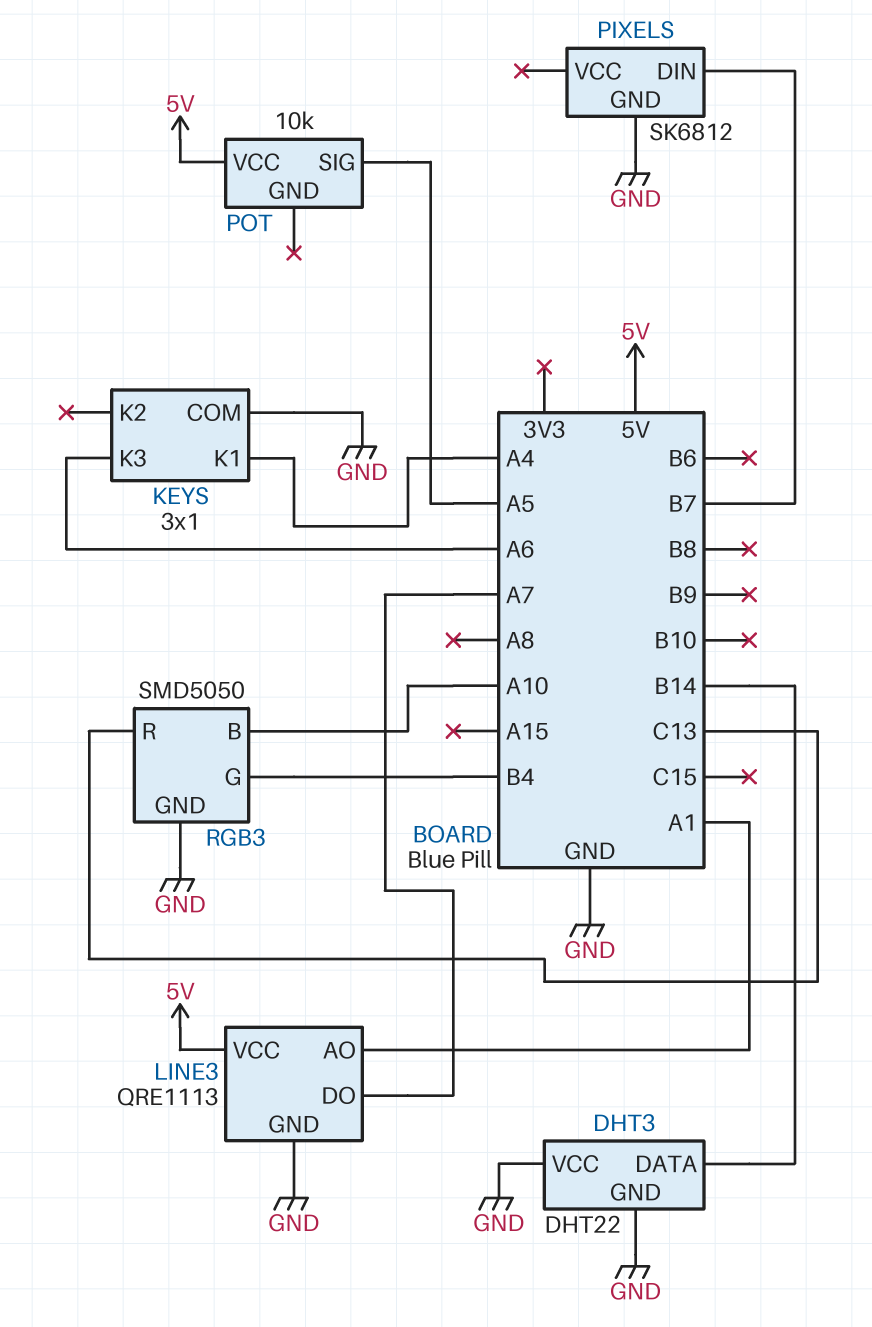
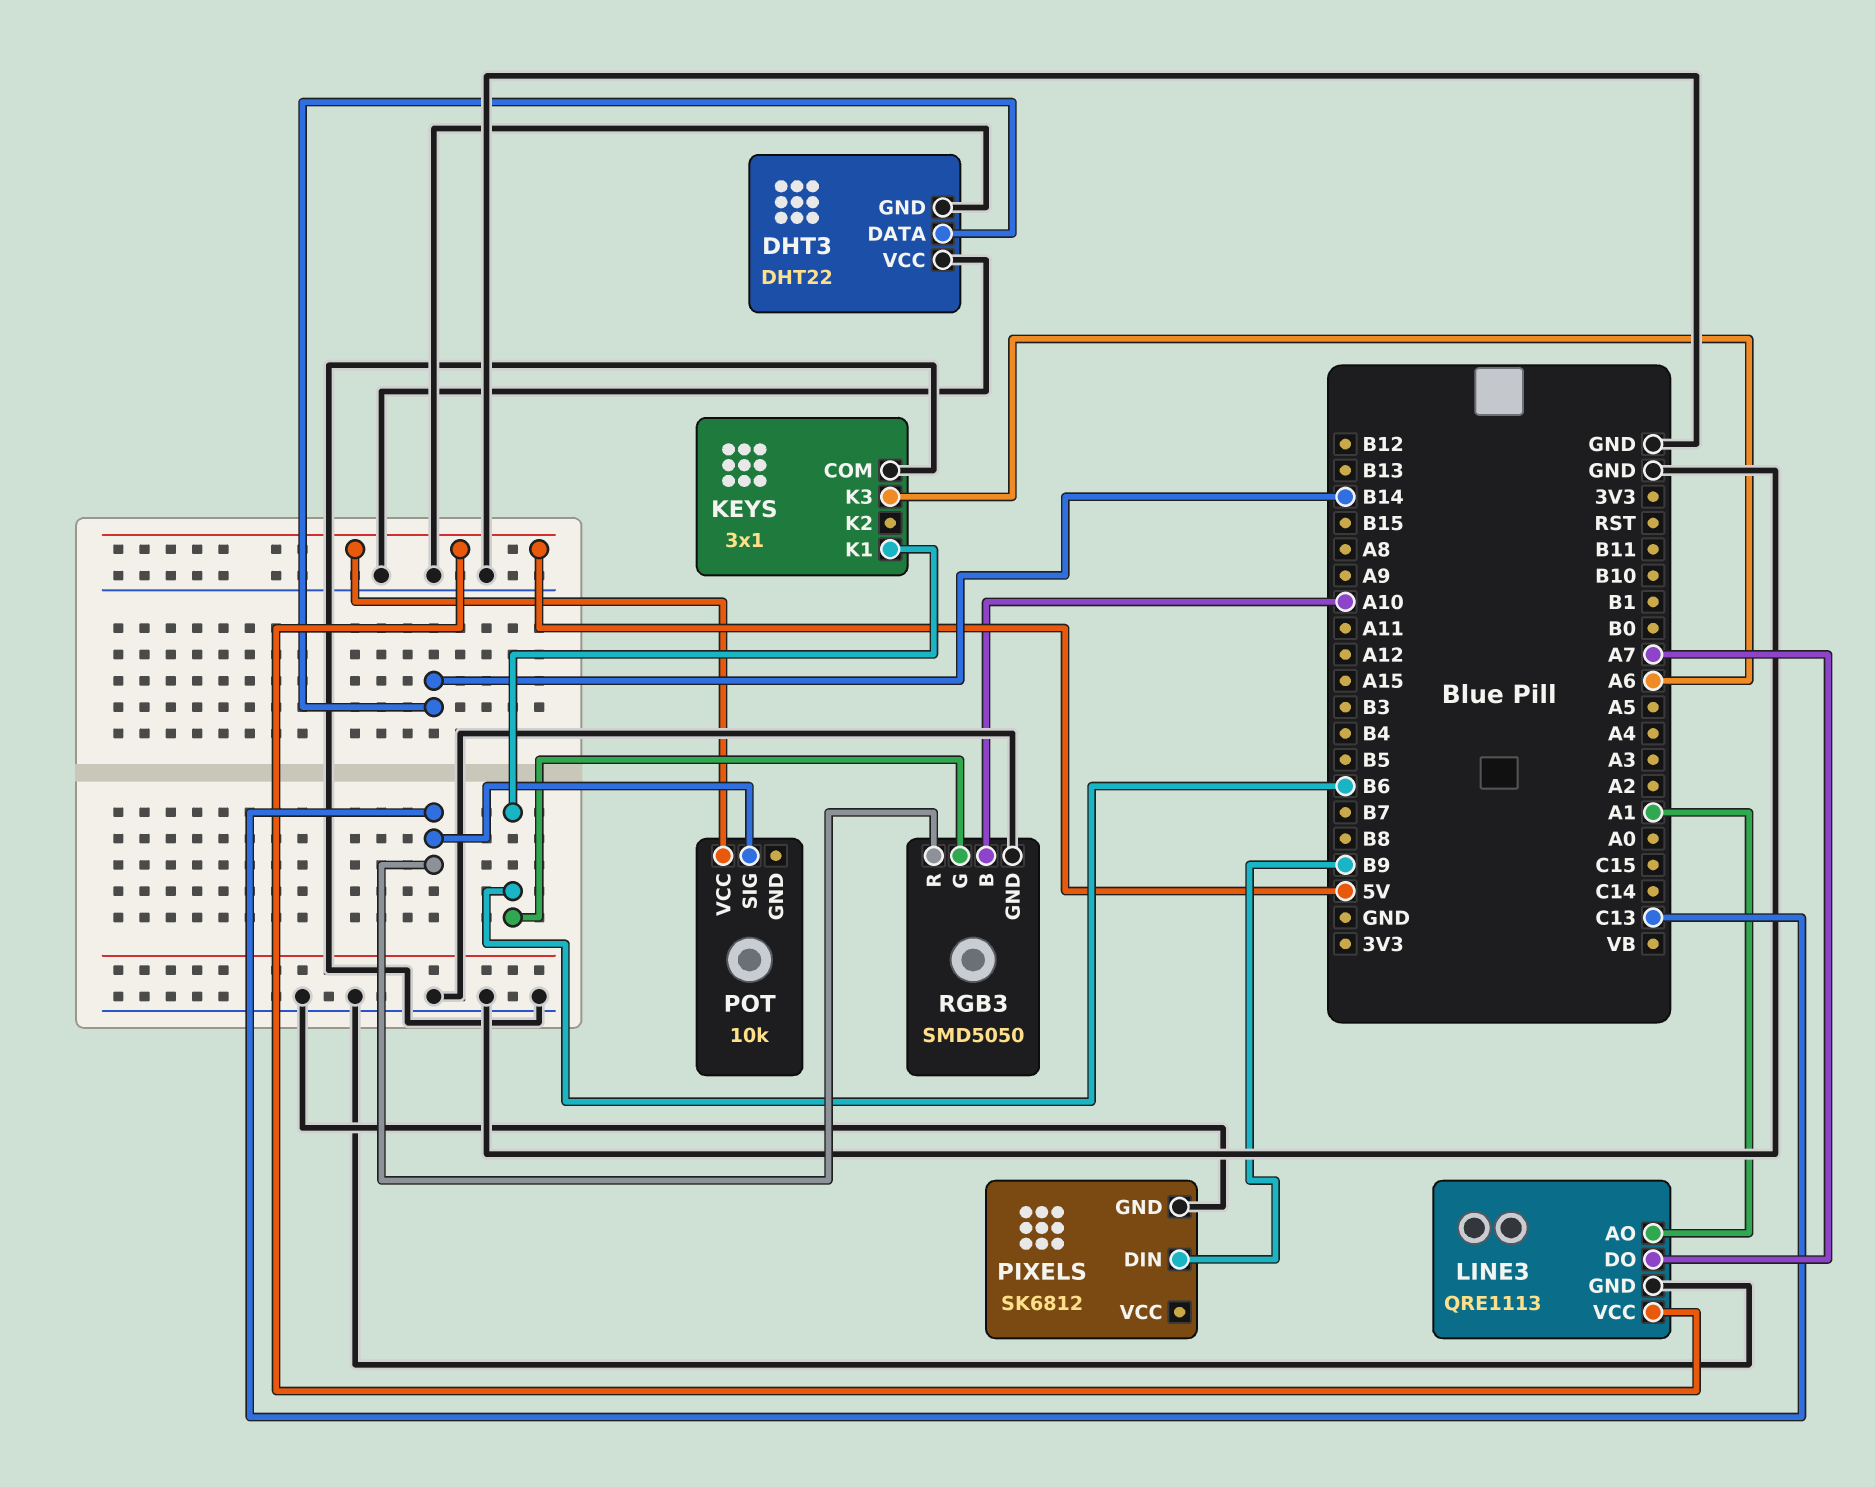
KEYS pin K1: A4 -> B6
PIXELS pin DIN: B7 -> B9
POT pin SIG: A5 -> C13
RGB3 pin G: B4 -> B6

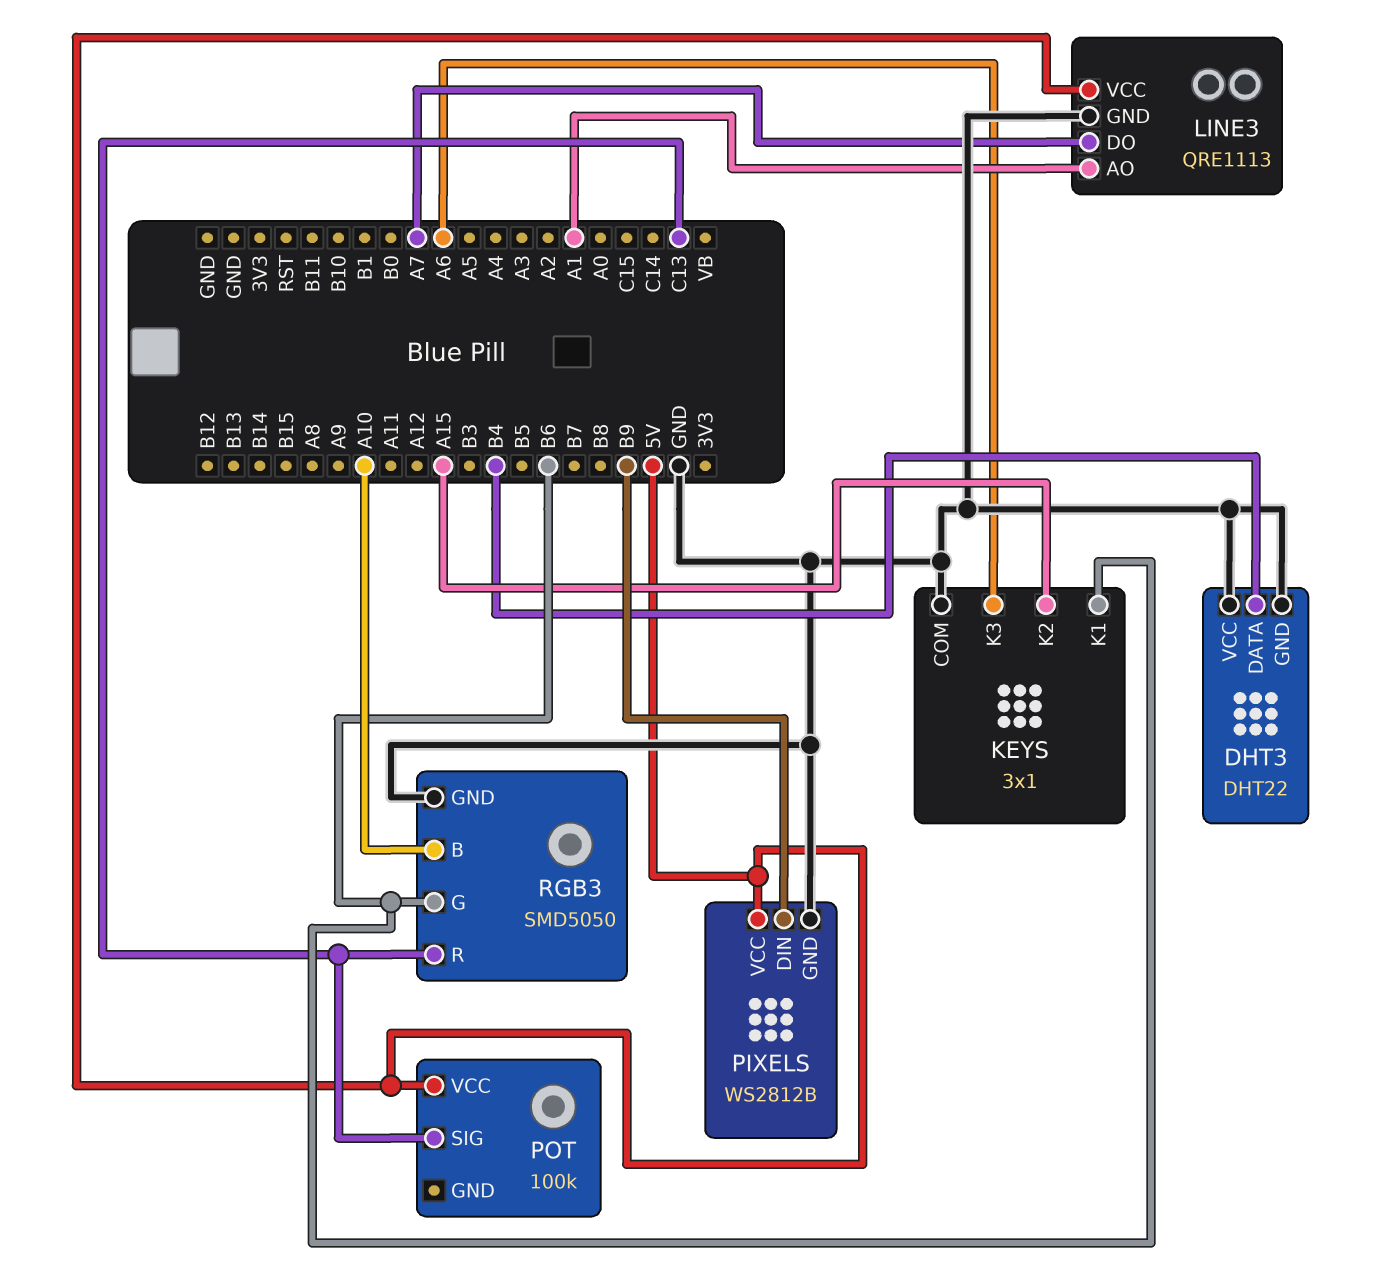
DHT3 pin DATA: B14 -> B4
KEYS pin K2: none -> A15
PIXELS: SK6812 -> WS2812B
PIXELS pin VCC: none -> 5V
POT: 10k -> 100k

